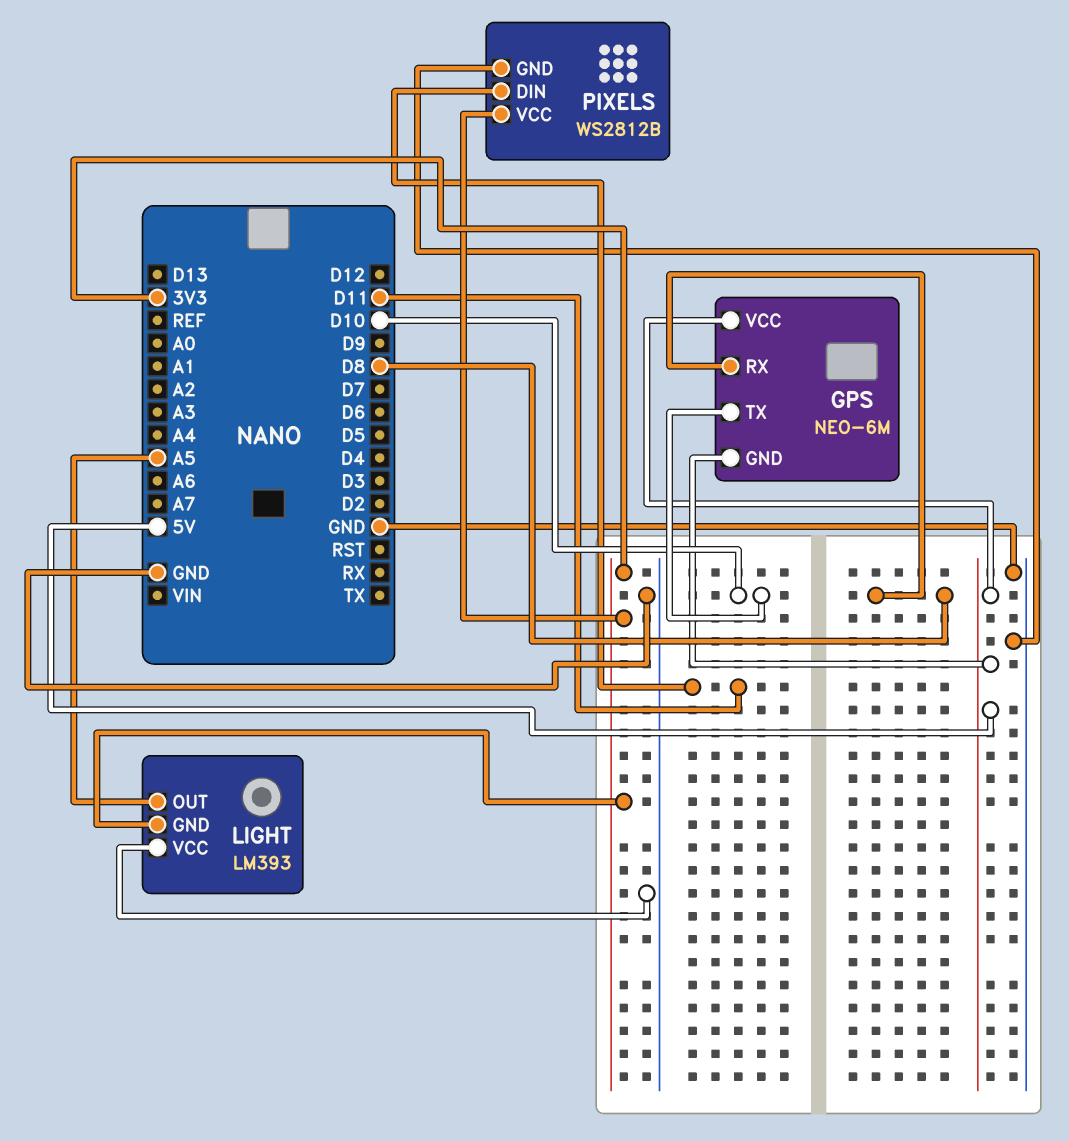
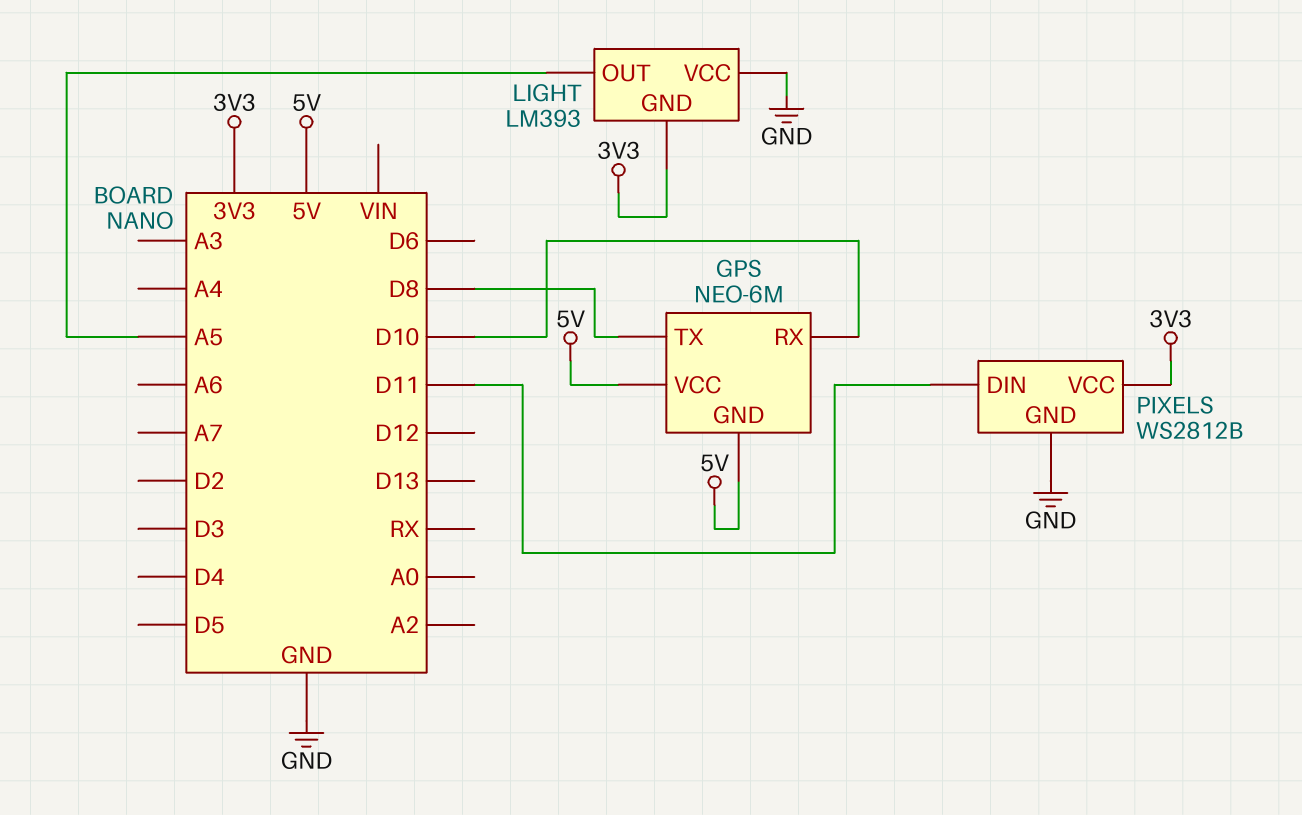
GPS pin RX: D8 -> D10
GPS pin TX: D10 -> D8

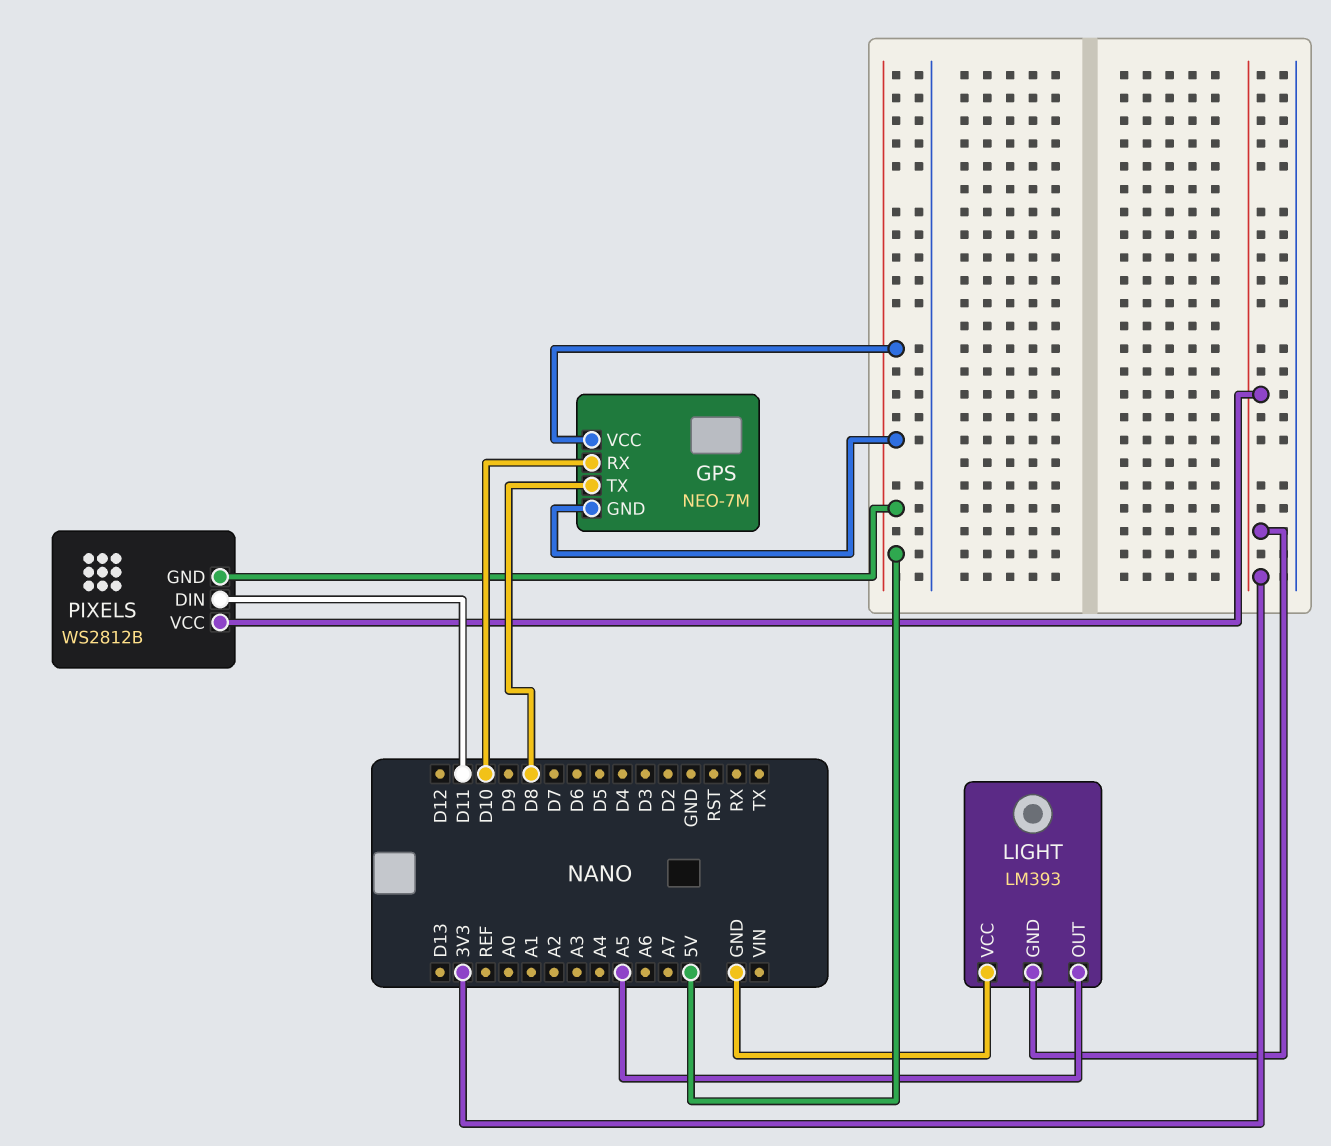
GPS: NEO-6M -> NEO-7M
PIXELS pin GND: GND -> 5V

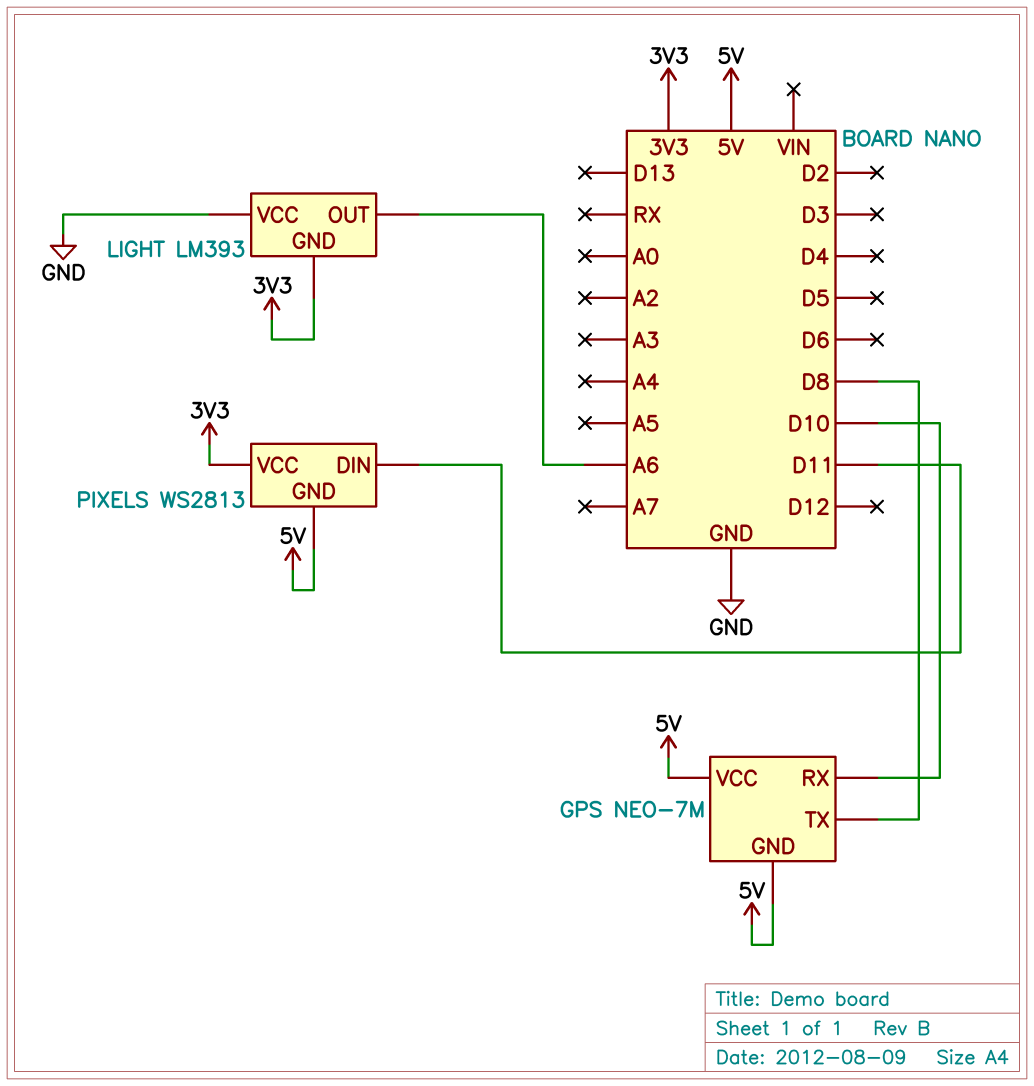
LIGHT pin OUT: A5 -> A6
PIXELS: WS2812B -> WS2813

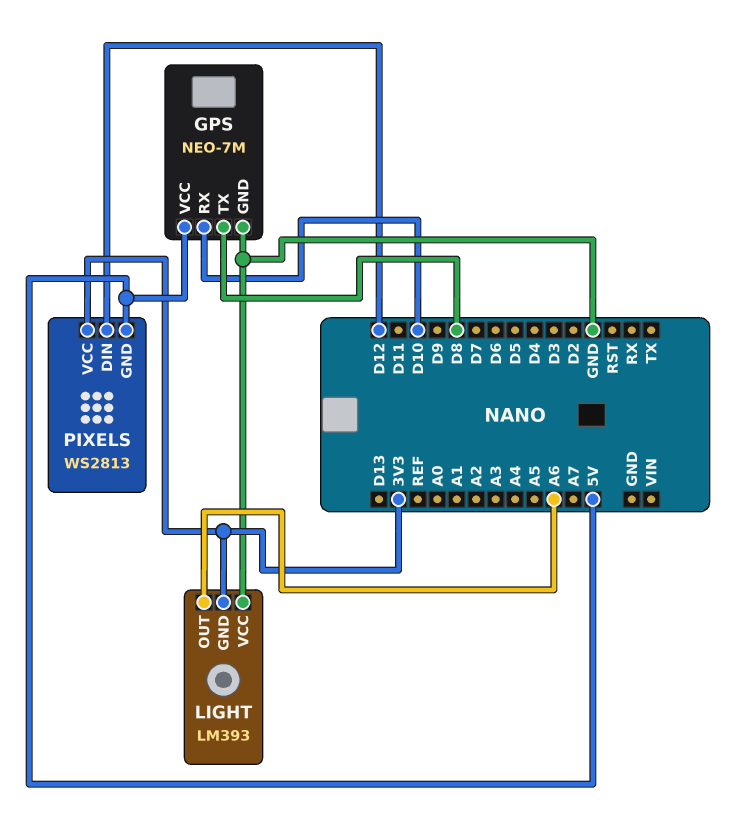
GPS pin GND: 5V -> GND
PIXELS pin DIN: D11 -> D12

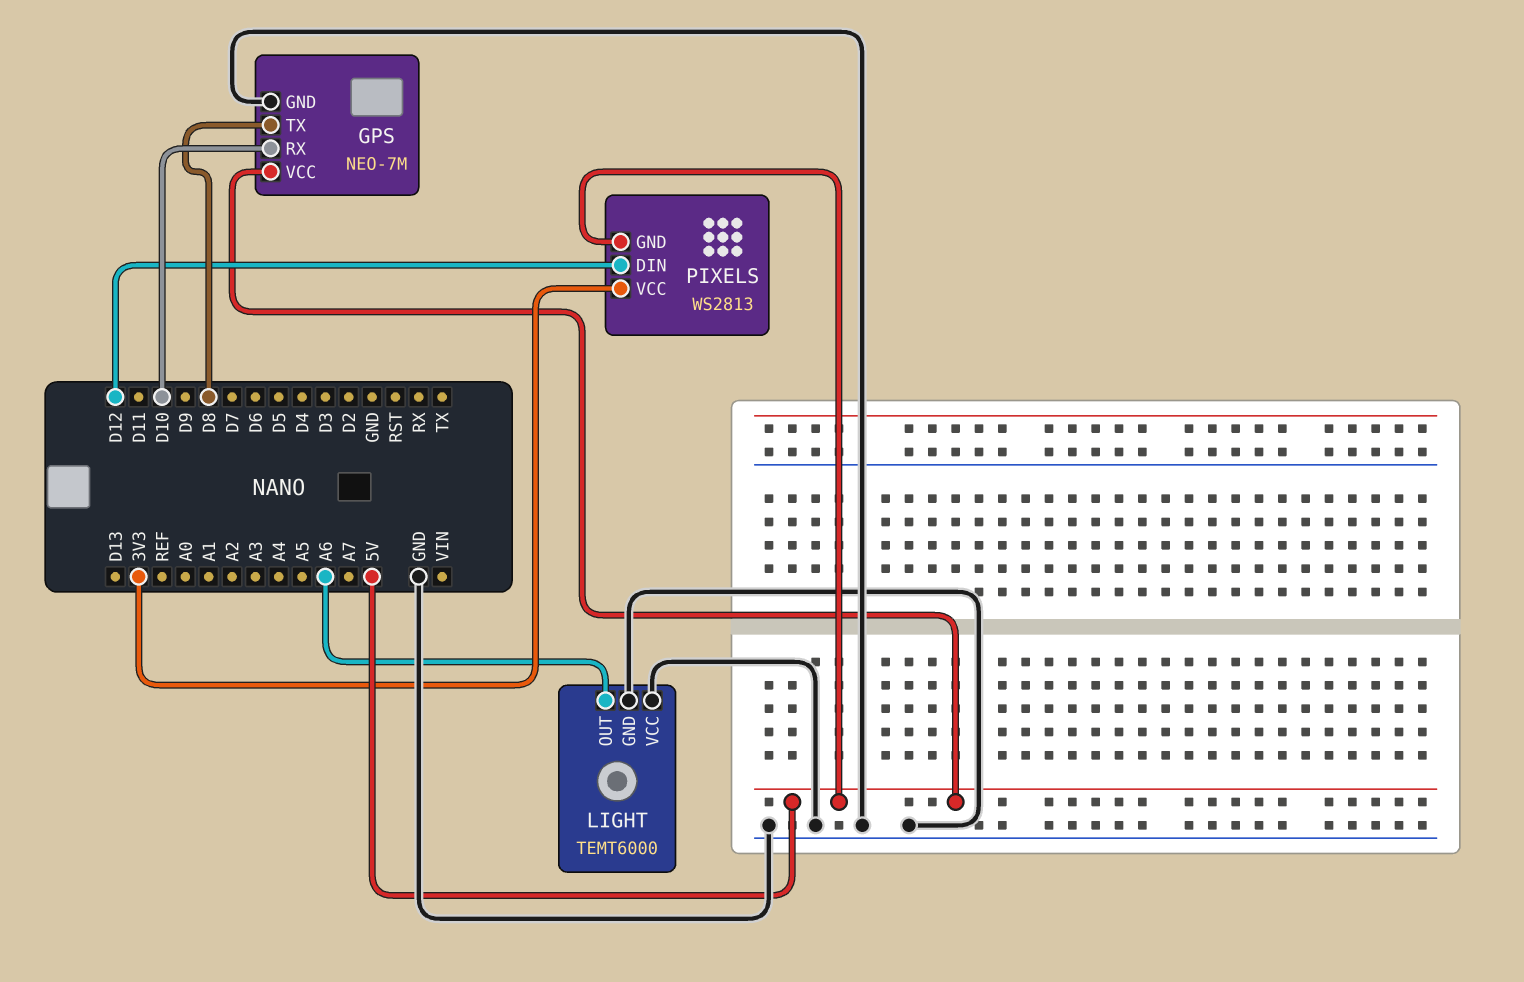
LIGHT: LM393 -> TEMT6000
LIGHT pin GND: 3V3 -> GND

